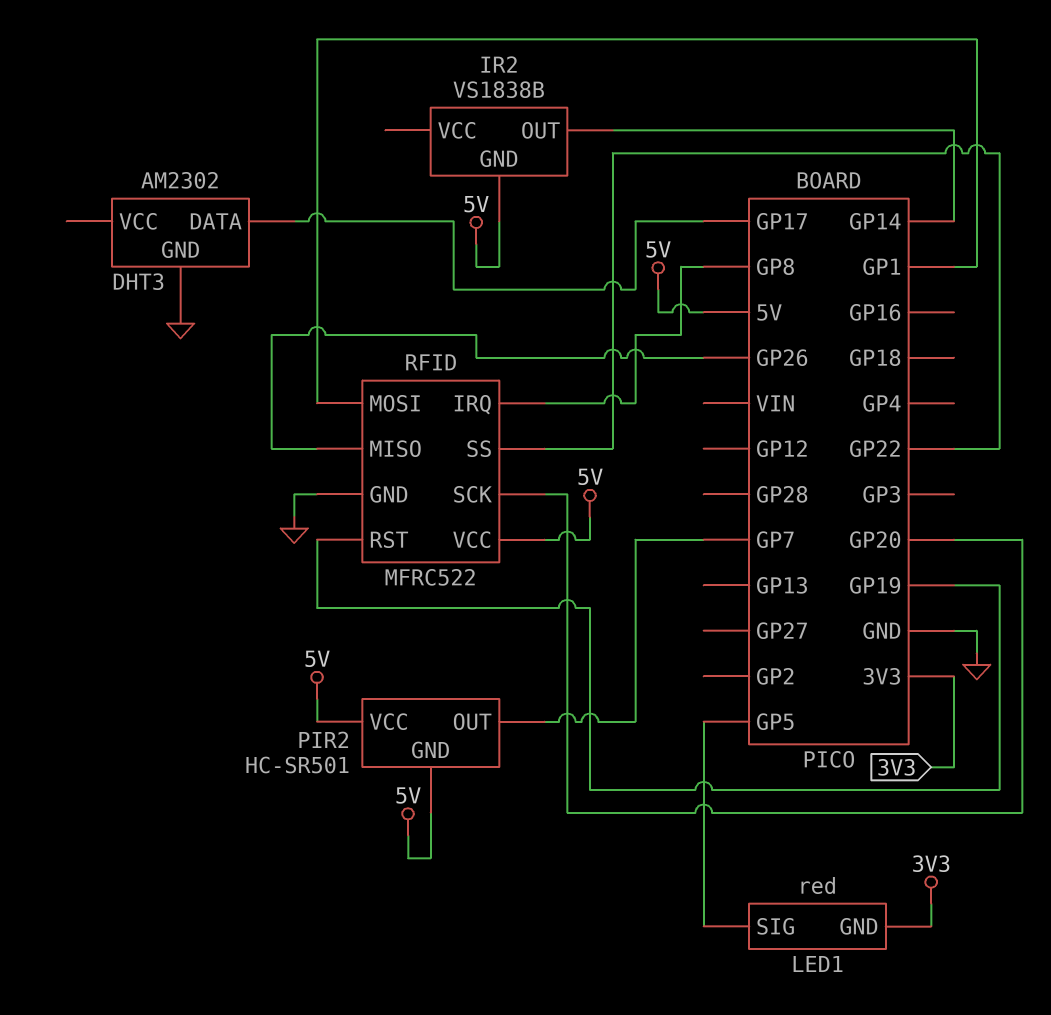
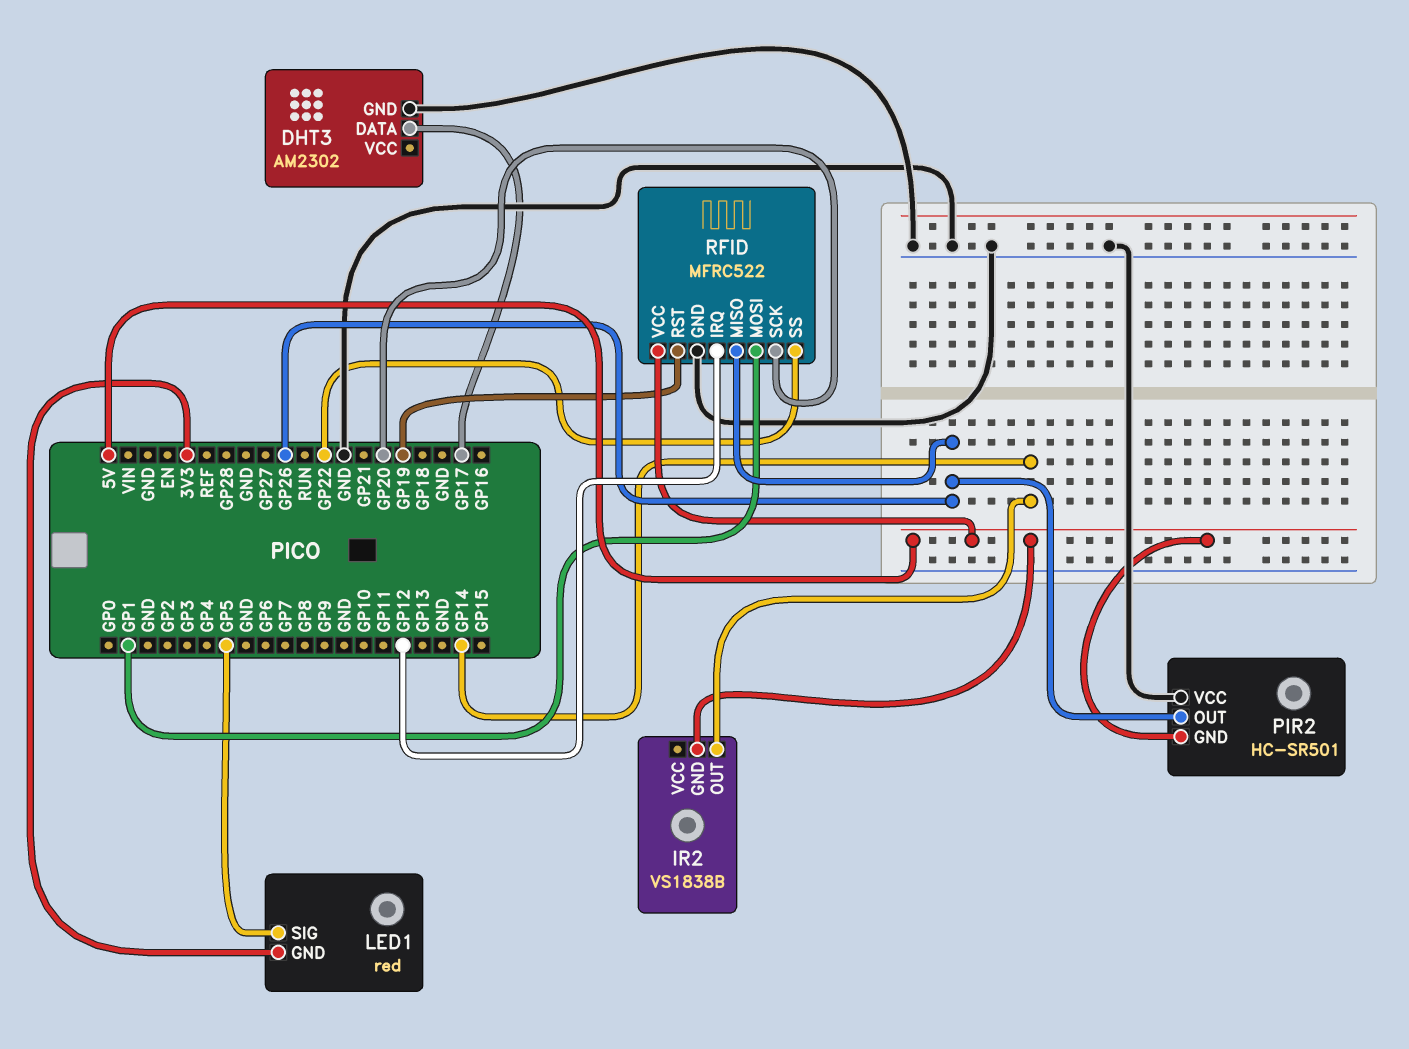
PIR2 pin OUT: GP7 -> GP26
PIR2 pin VCC: 5V -> GND
RFID pin IRQ: GP8 -> GP12

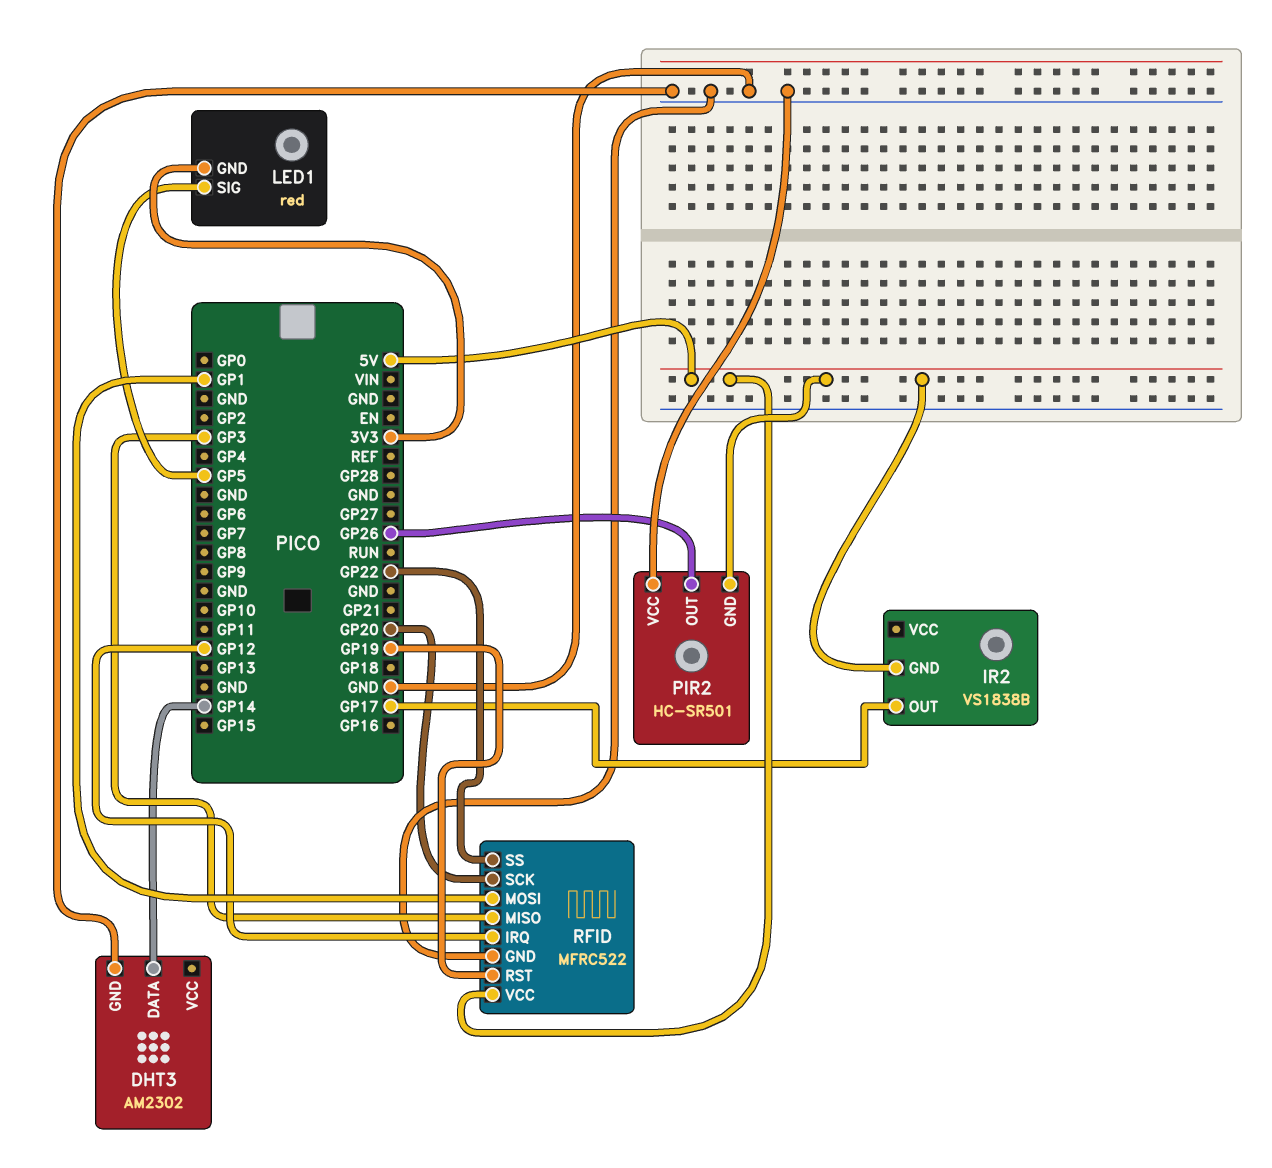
DHT3 pin DATA: GP17 -> GP14
IR2 pin OUT: GP14 -> GP17
RFID pin MISO: GP26 -> GP3

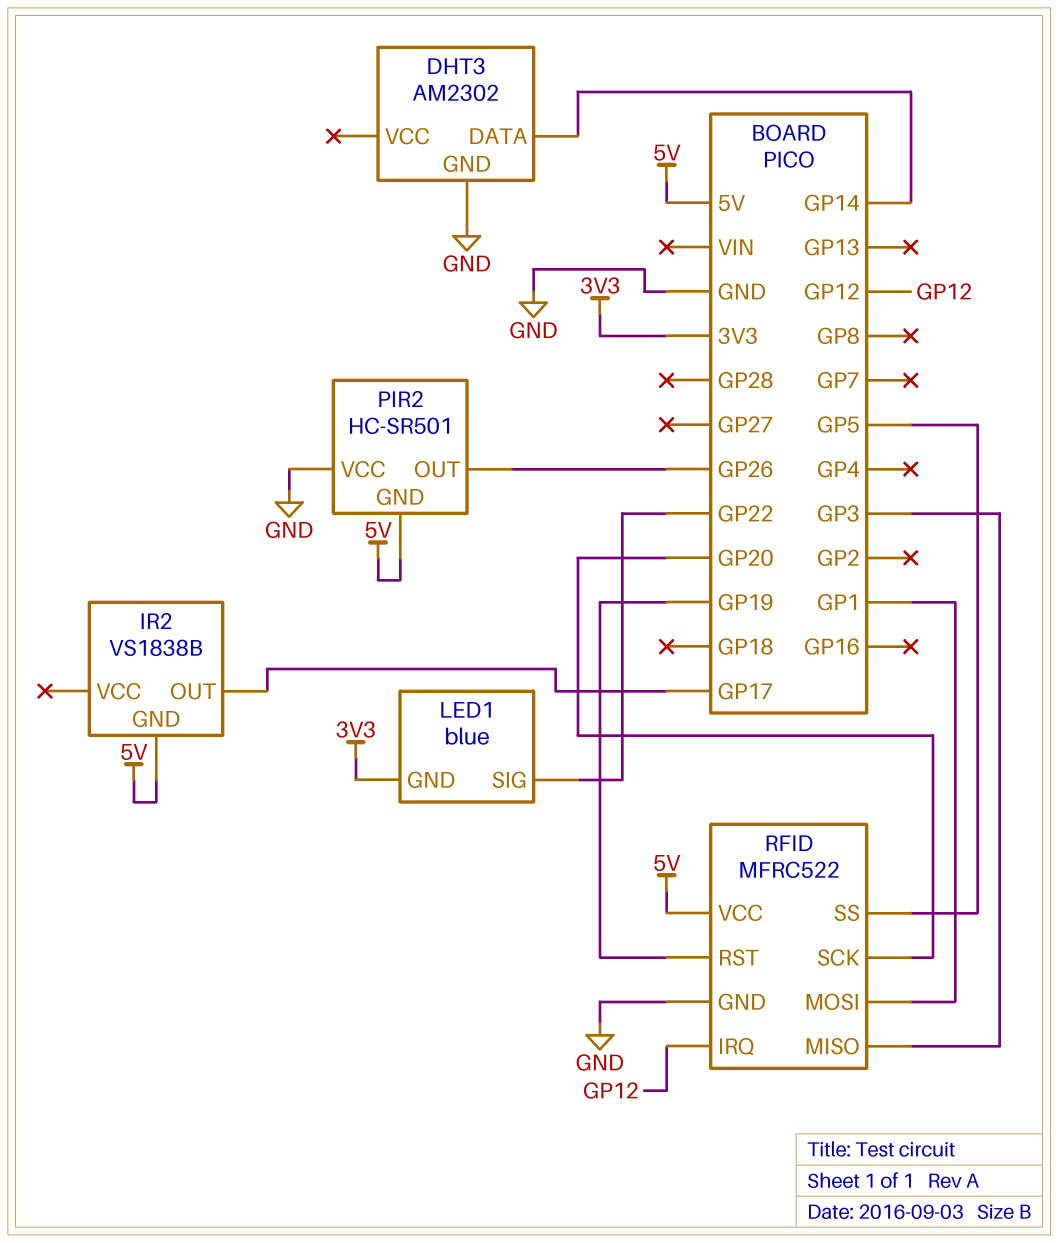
LED1: red -> blue
LED1 pin SIG: GP5 -> GP22
RFID pin SS: GP22 -> GP5

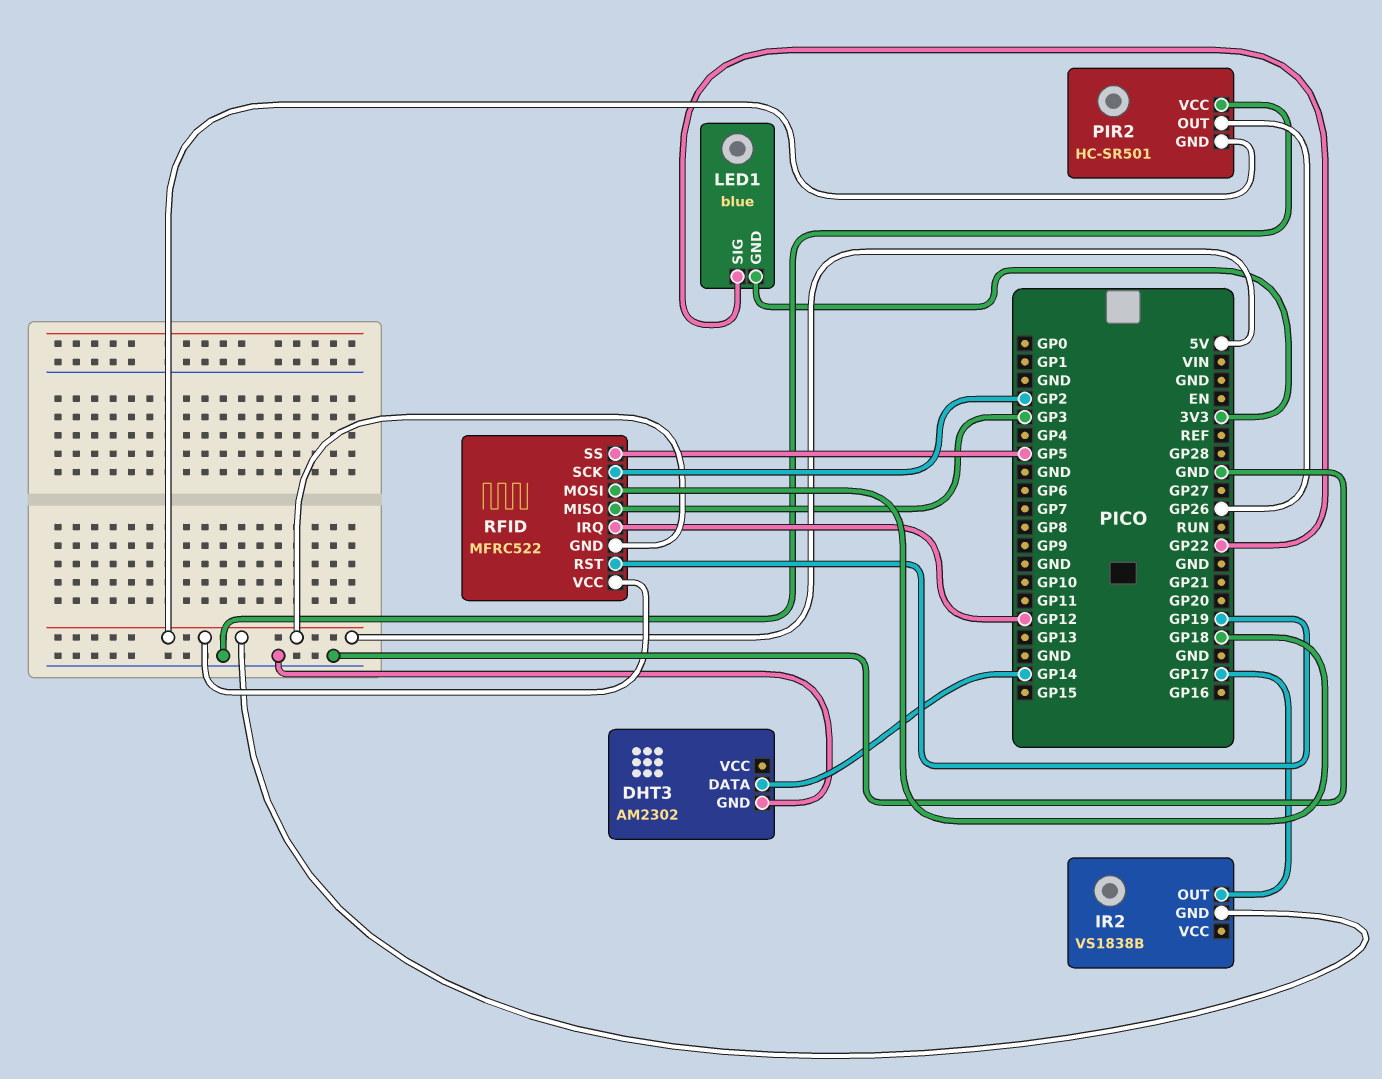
RFID pin GND: GND -> 5V
RFID pin MOSI: GP1 -> GP18
RFID pin SCK: GP20 -> GP2

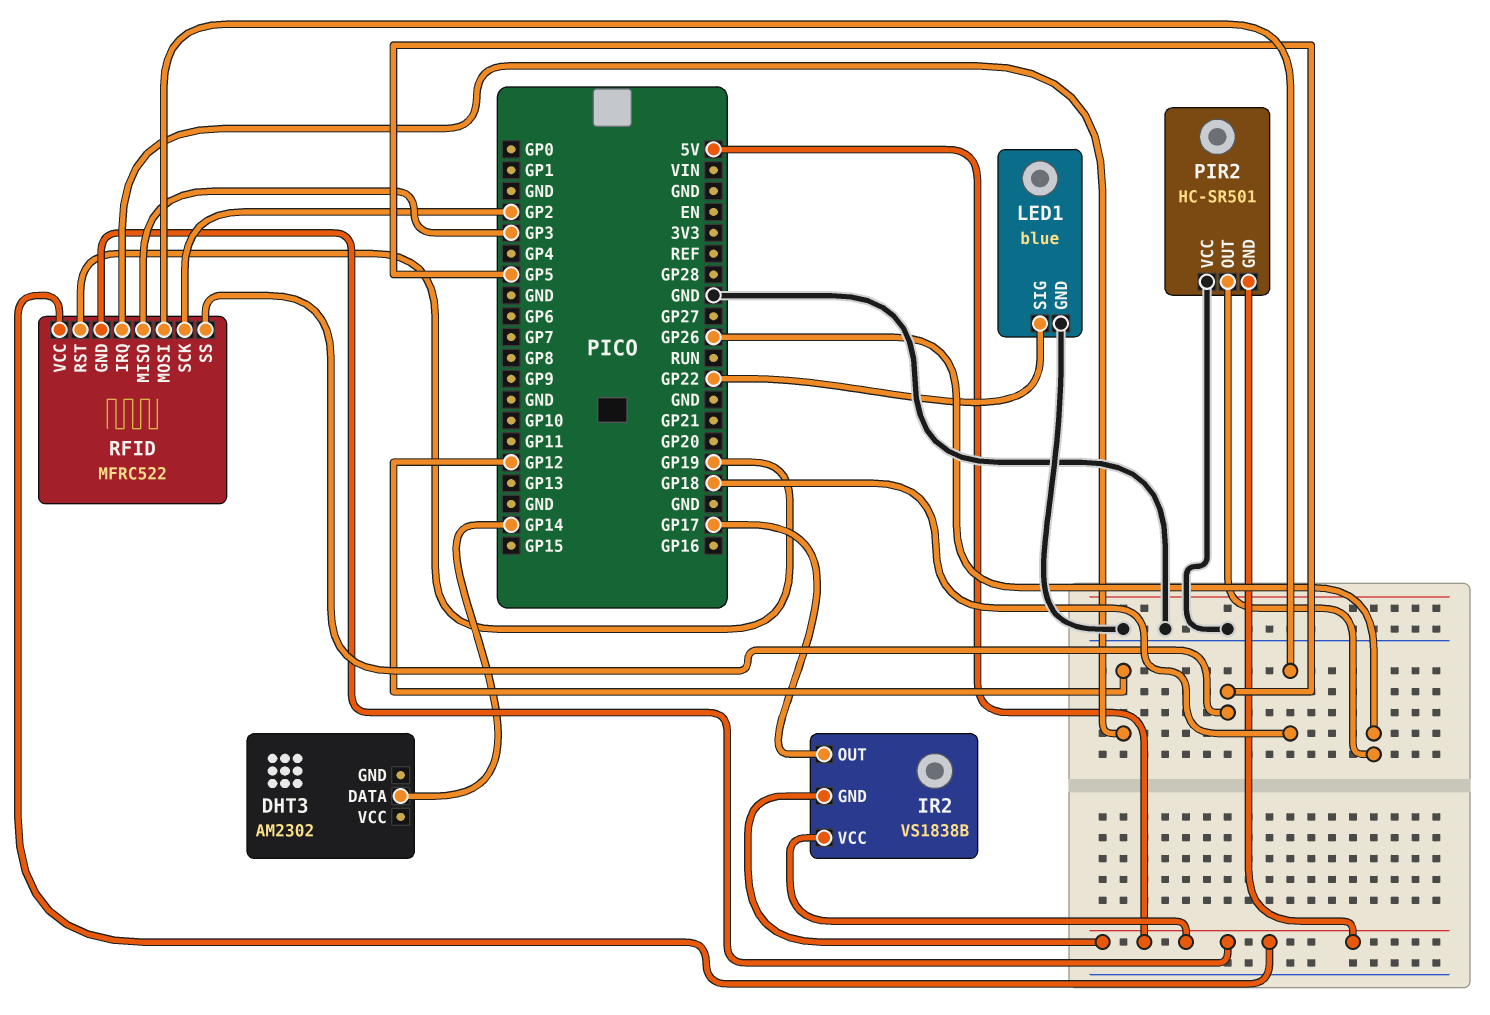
DHT3 pin GND: GND -> none
IR2 pin VCC: none -> 5V
LED1 pin GND: 3V3 -> GND

